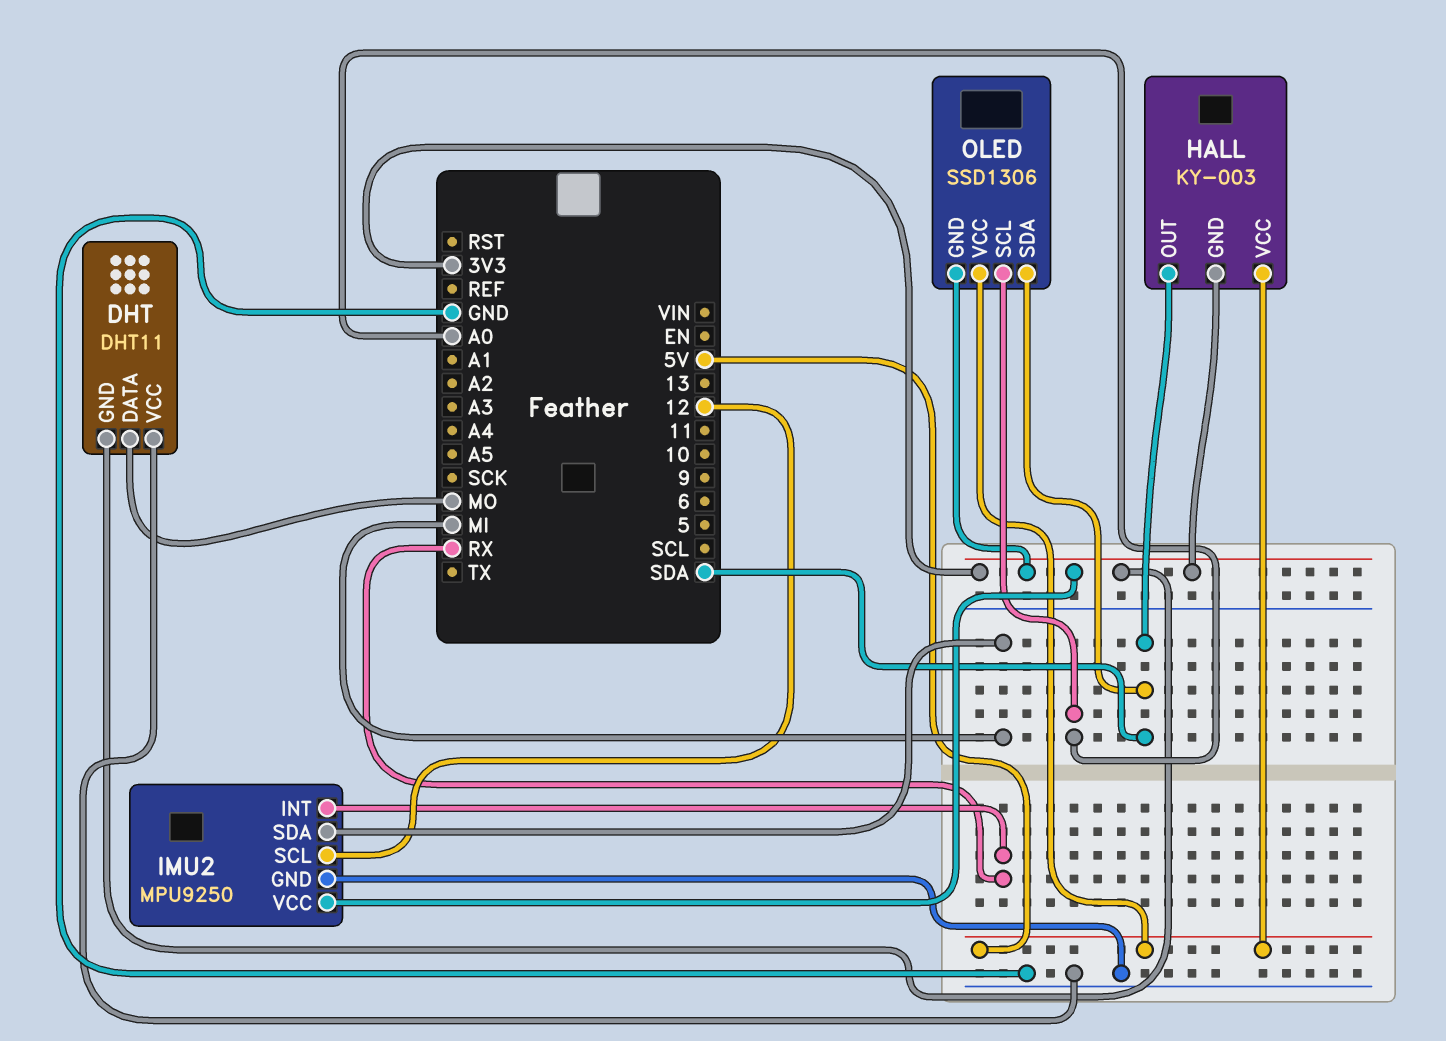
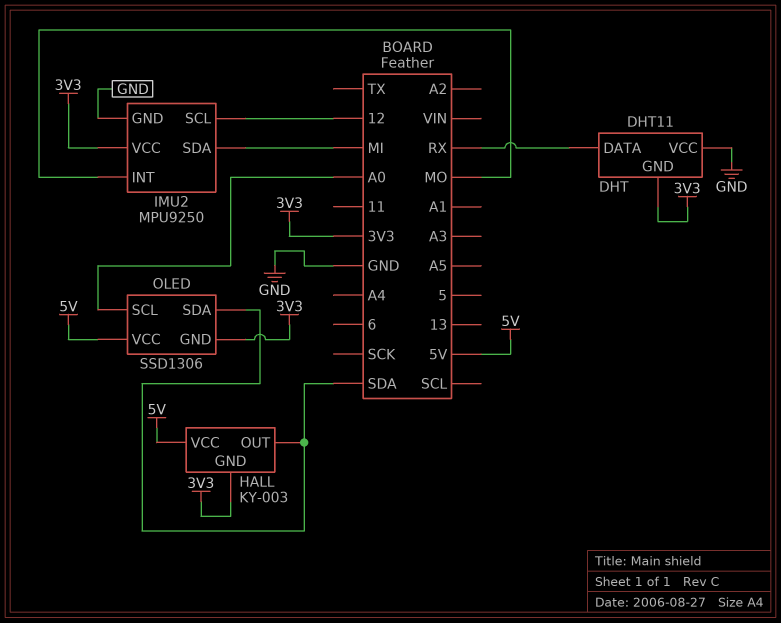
DHT pin DATA: MO -> RX
IMU2 pin INT: RX -> MO

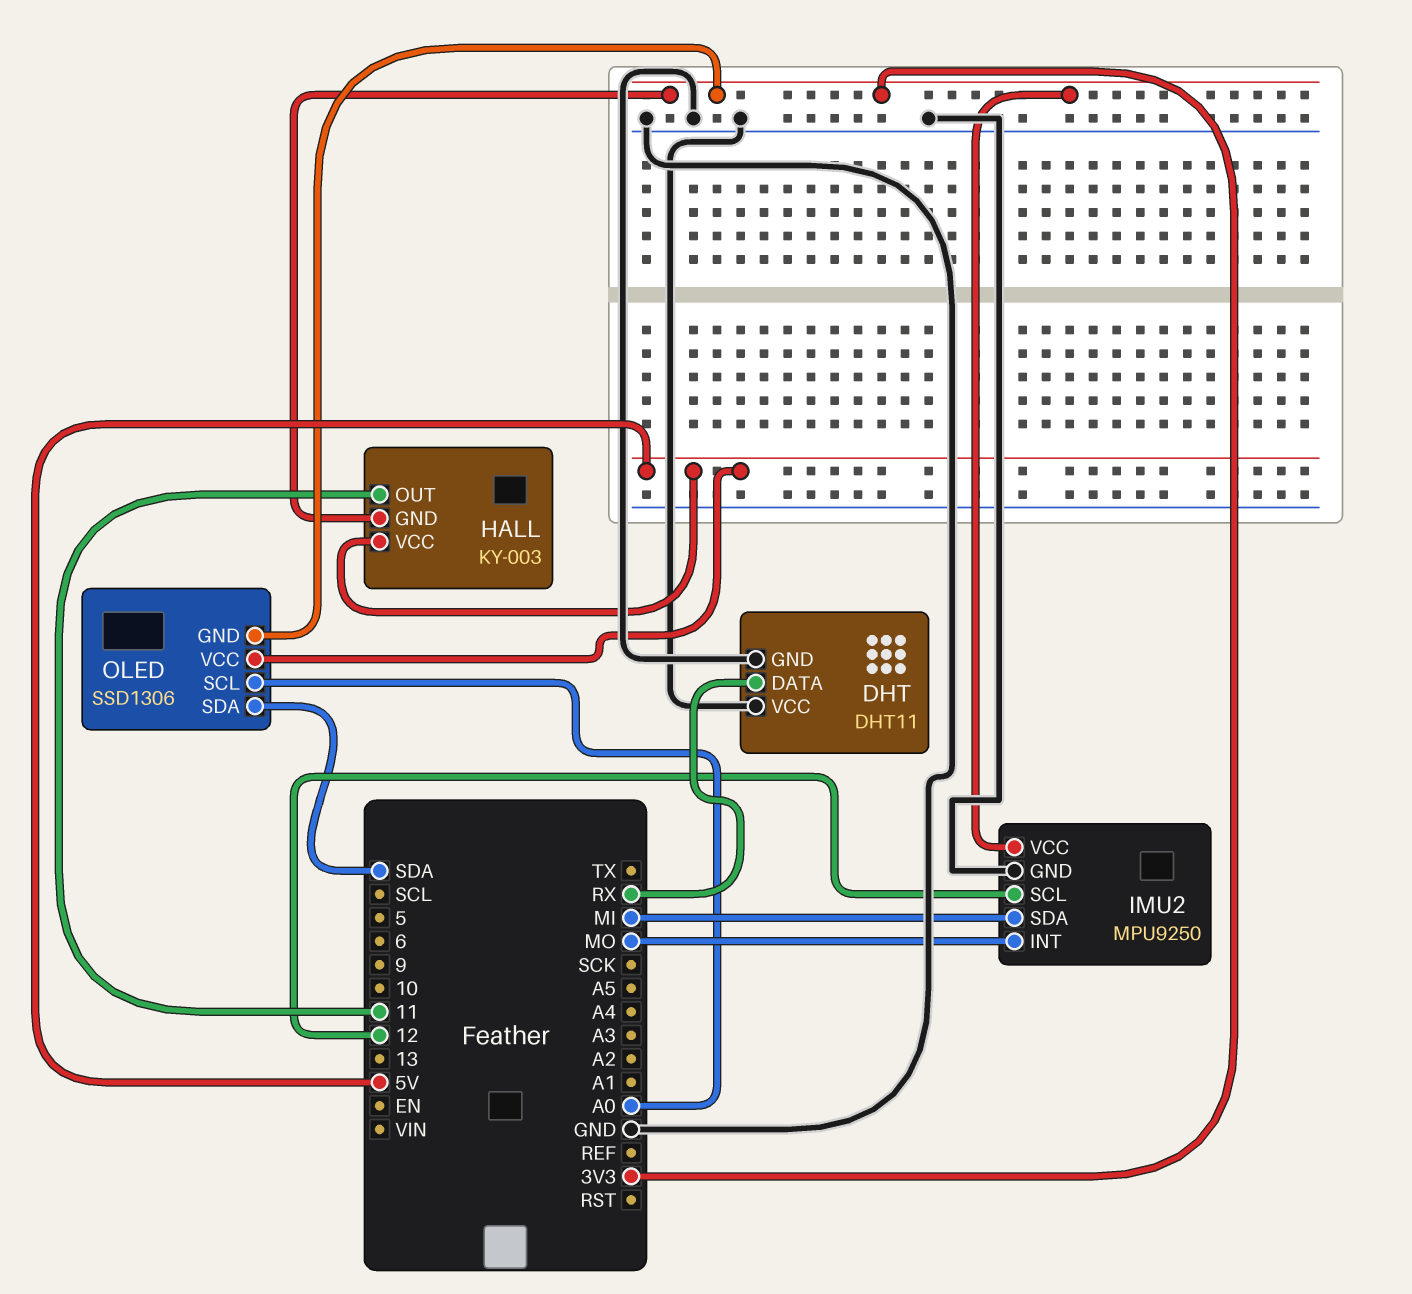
DHT pin GND: 3V3 -> GND
HALL pin OUT: SDA -> 11

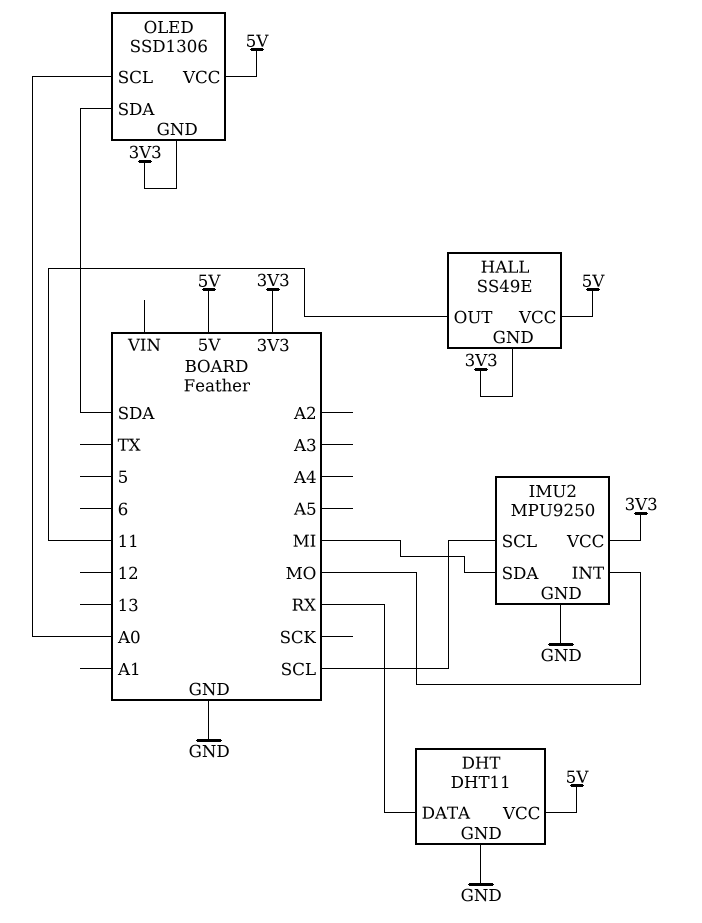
DHT pin VCC: GND -> 5V
HALL: KY-003 -> SS49E
IMU2 pin SCL: 12 -> SCL

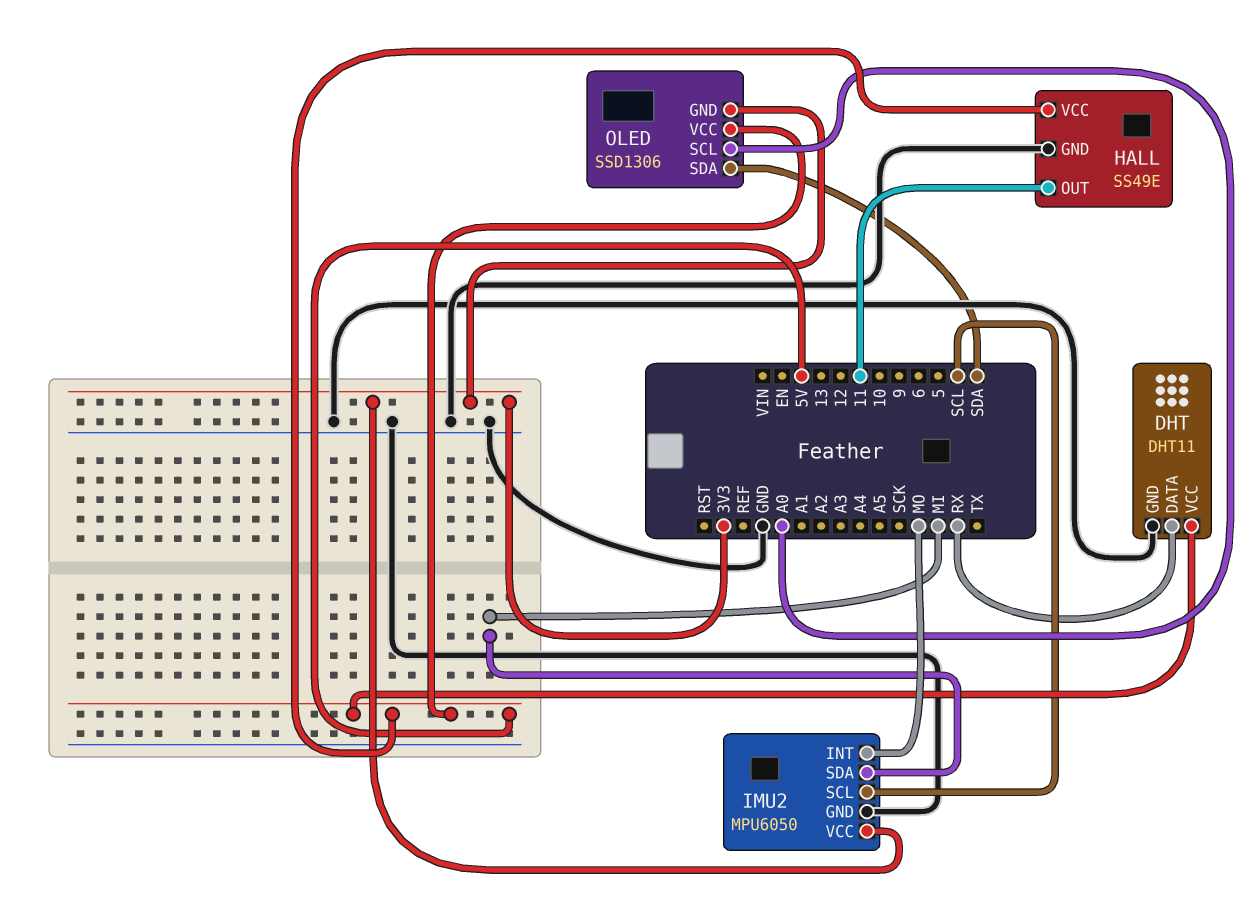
HALL pin GND: 3V3 -> GND
IMU2: MPU9250 -> MPU6050

